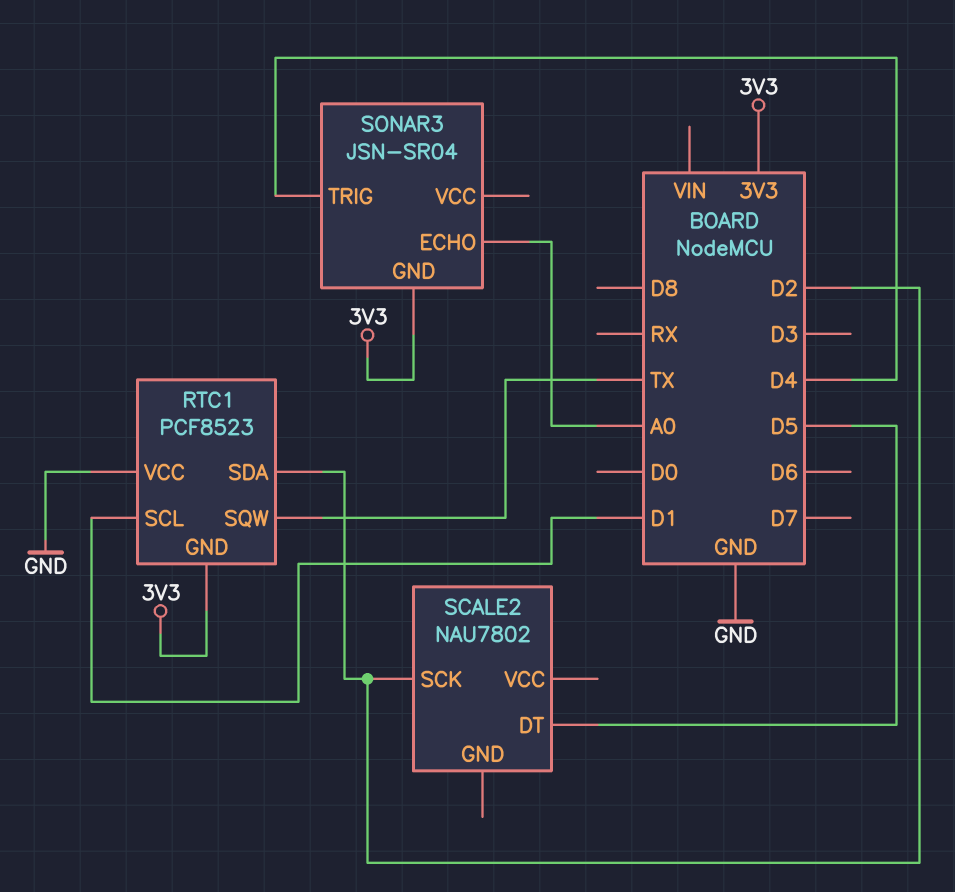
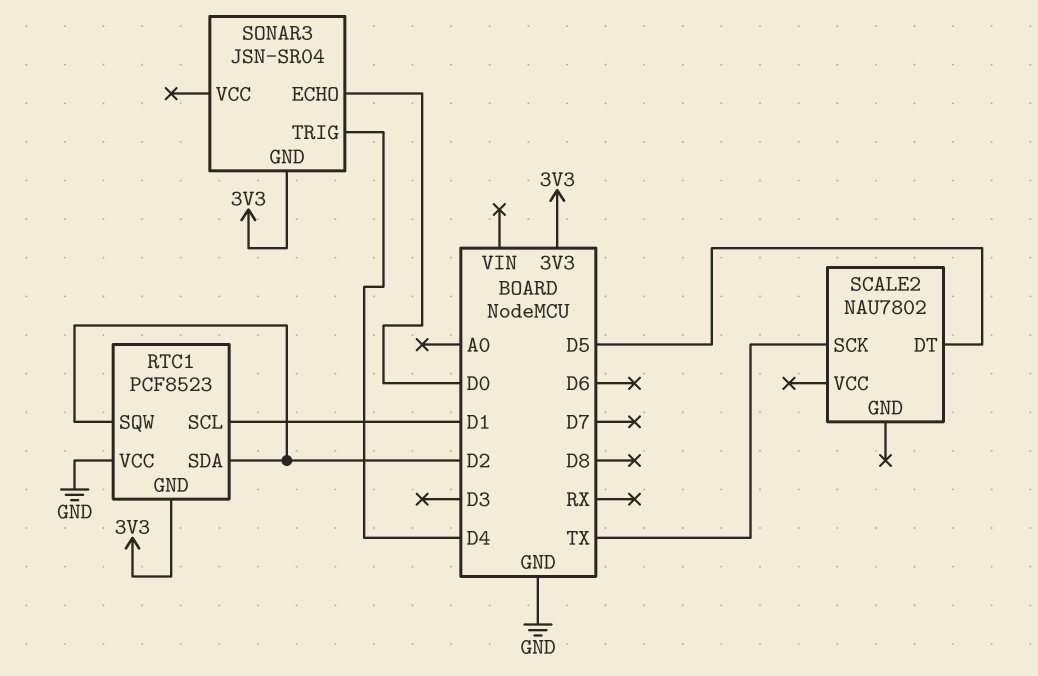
RTC1 pin SQW: TX -> D2
SCALE2 pin SCK: D2 -> TX
SONAR3 pin ECHO: A0 -> D0

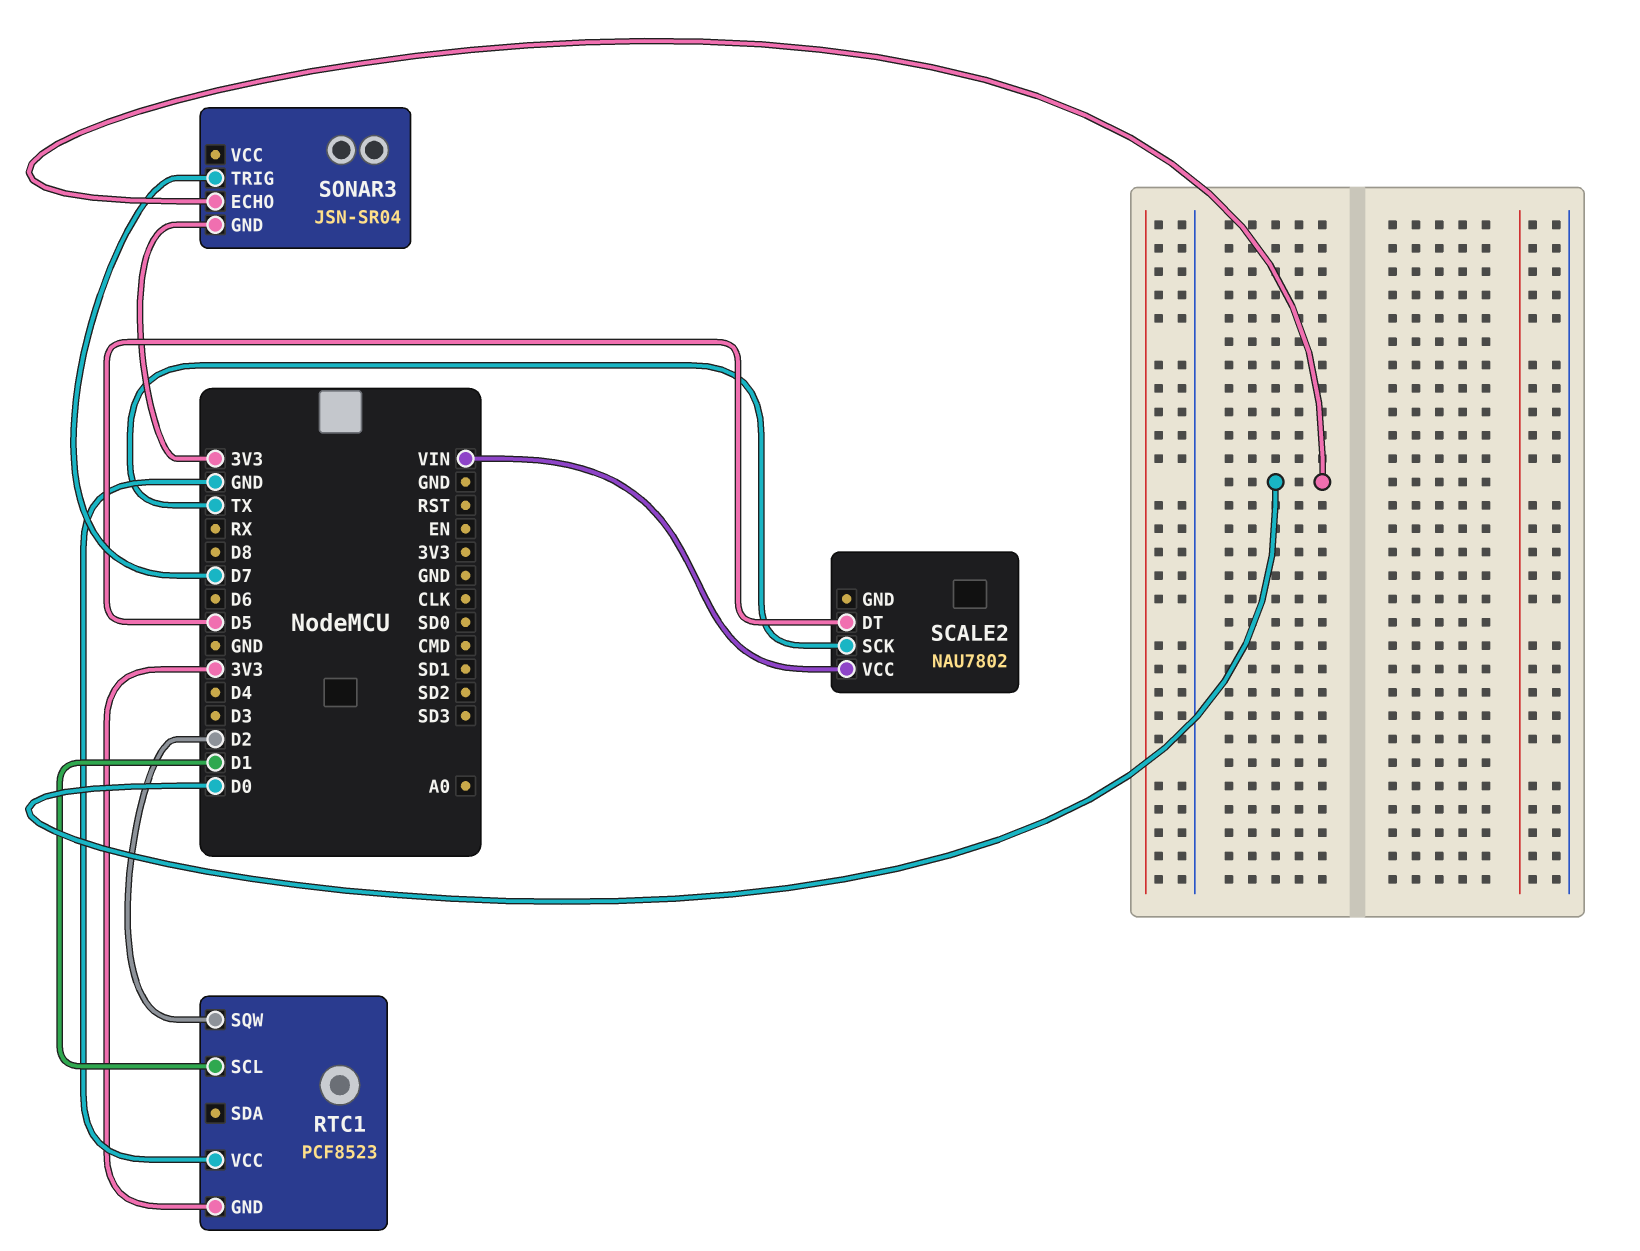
RTC1 pin SDA: D2 -> none
SCALE2 pin VCC: none -> VIN
SONAR3 pin TRIG: D4 -> D7

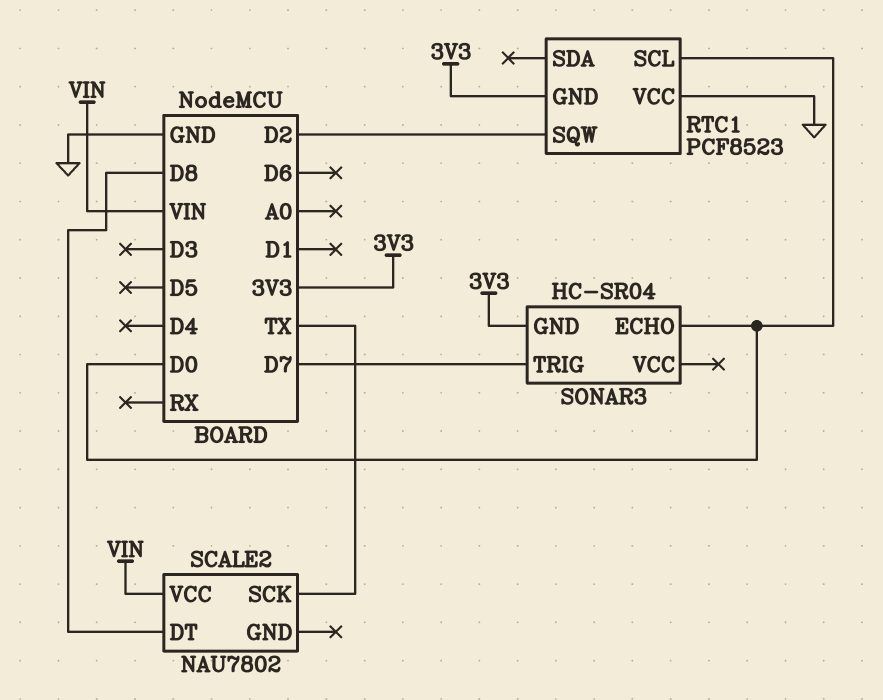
RTC1 pin SCL: D1 -> D0
SCALE2 pin DT: D5 -> D8
SONAR3: JSN-SR04 -> HC-SR04

